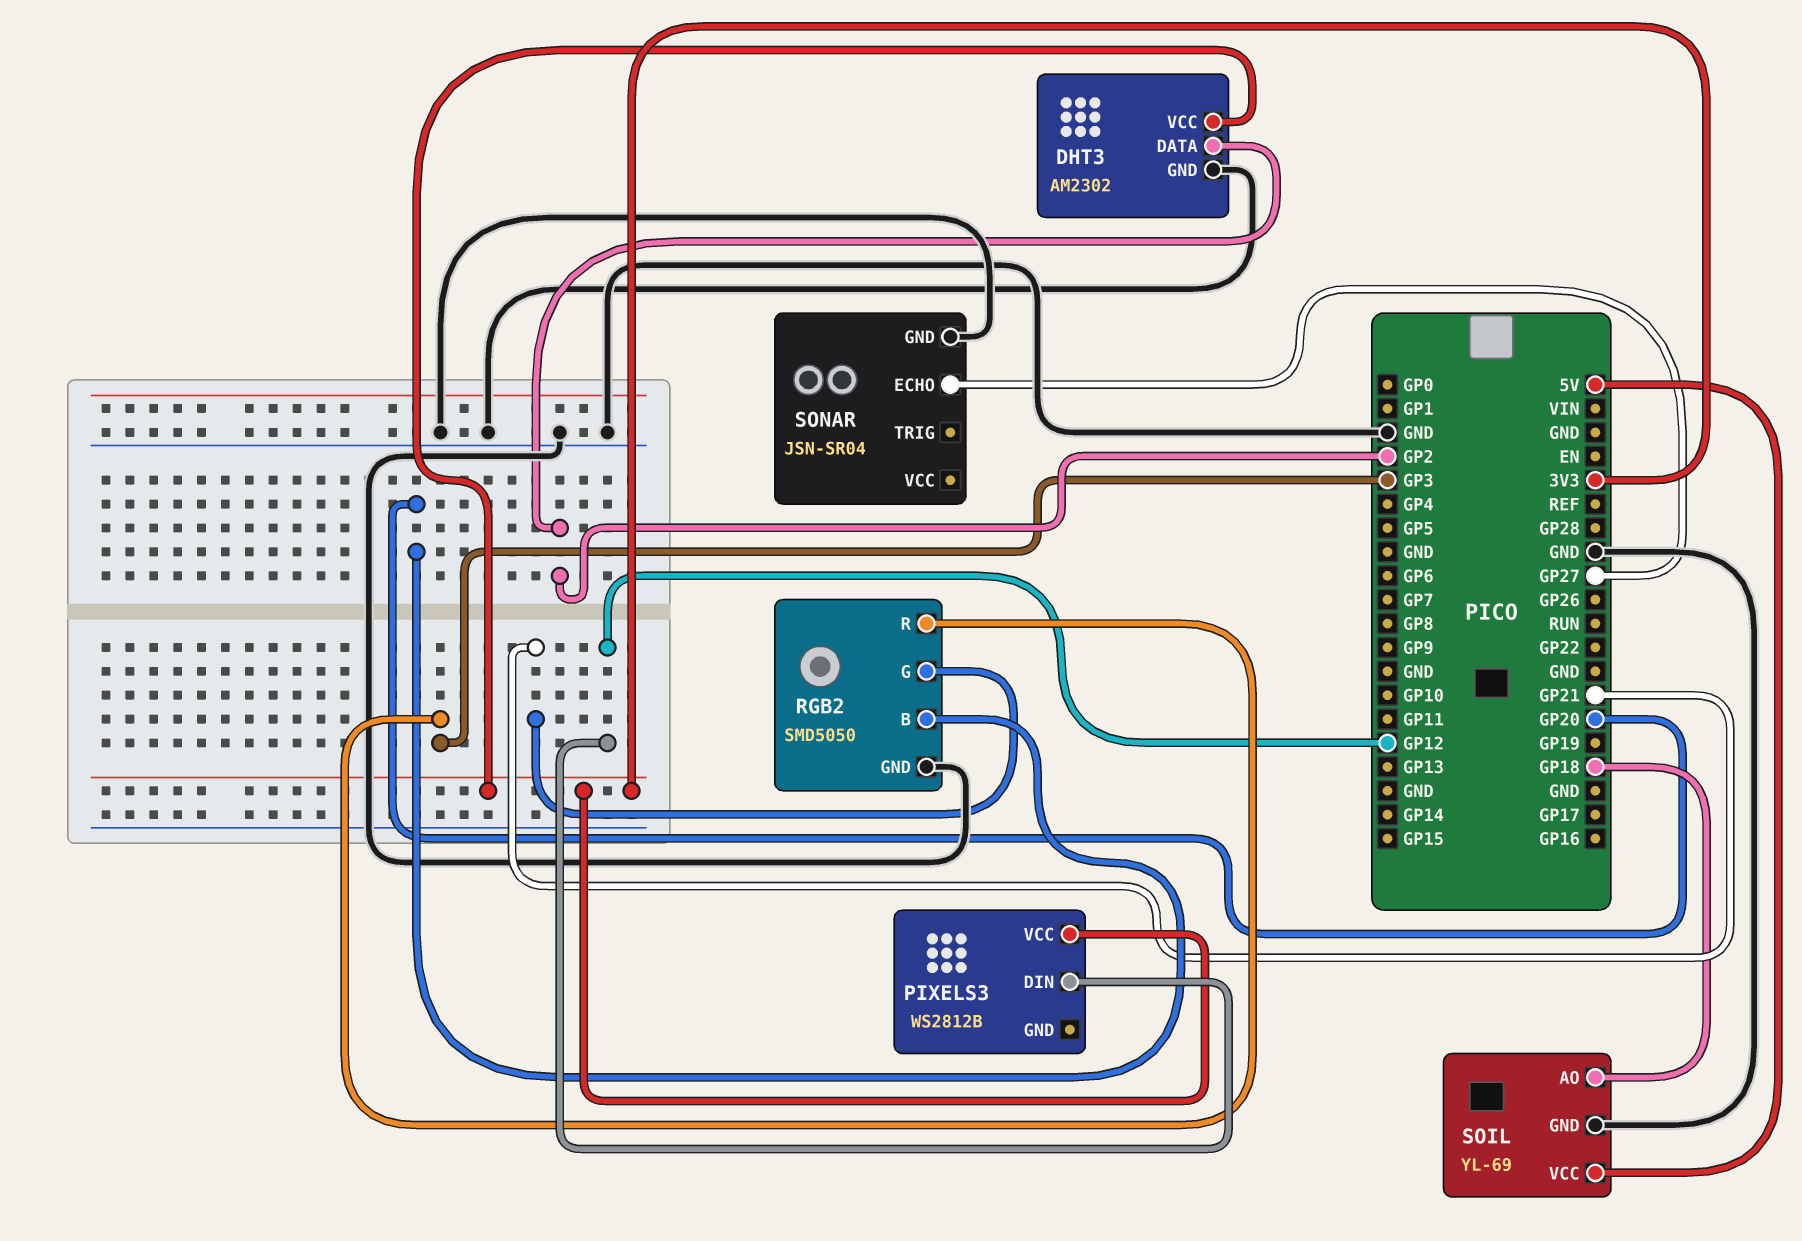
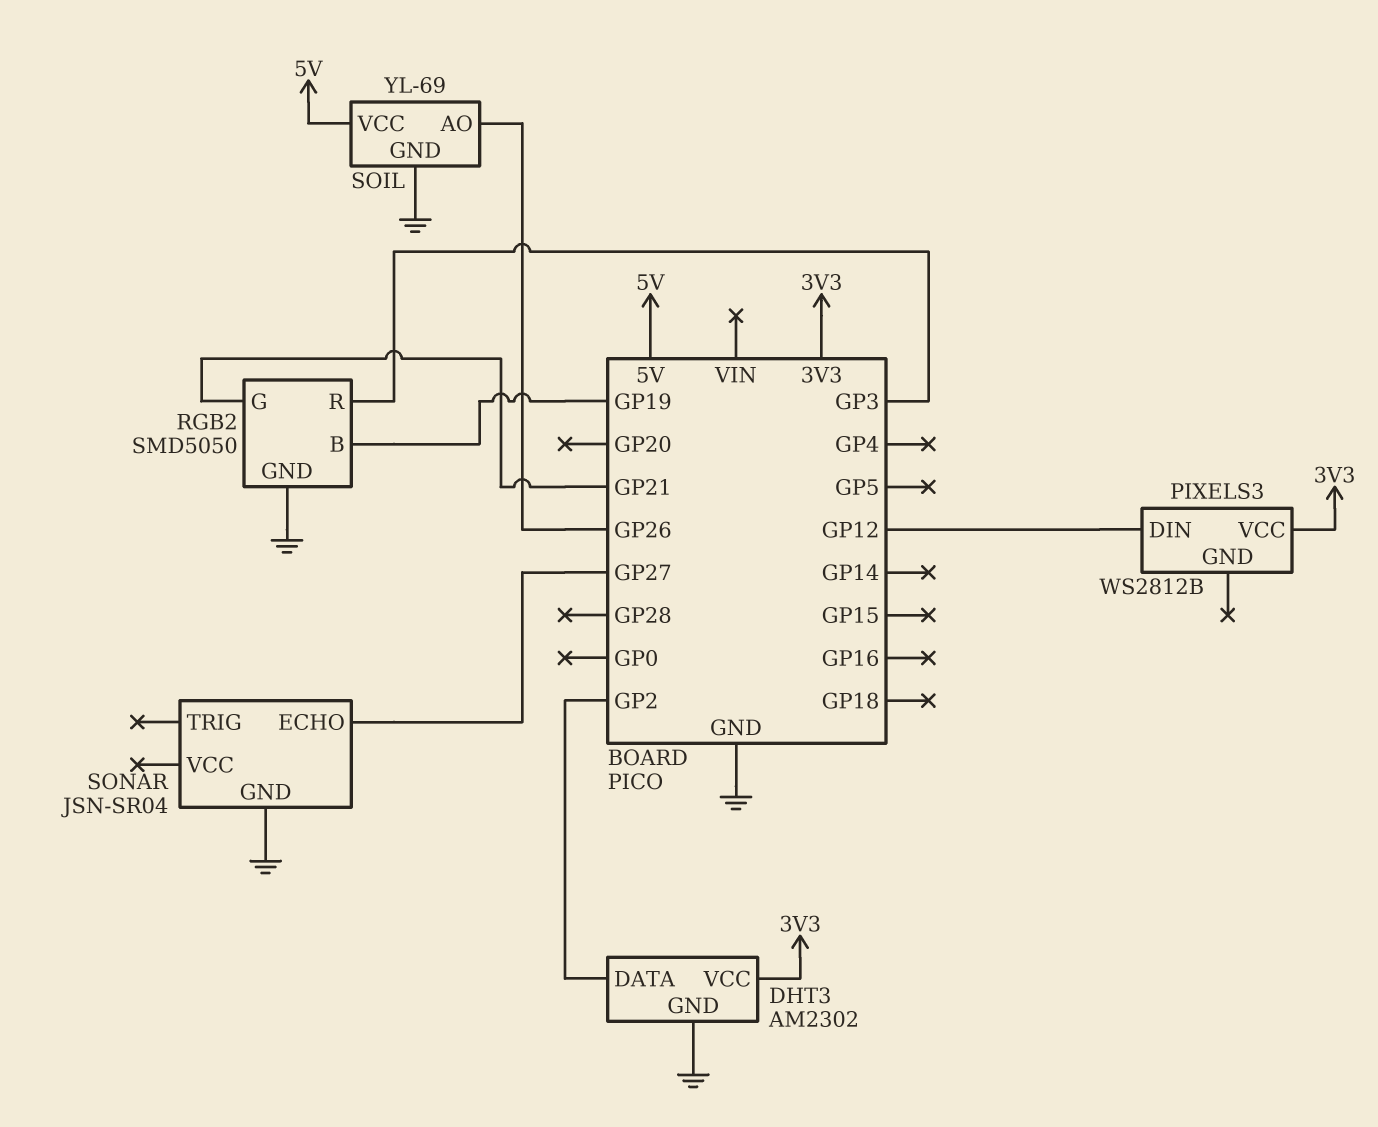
RGB2 pin B: GP20 -> GP19
SOIL pin AO: GP18 -> GP26

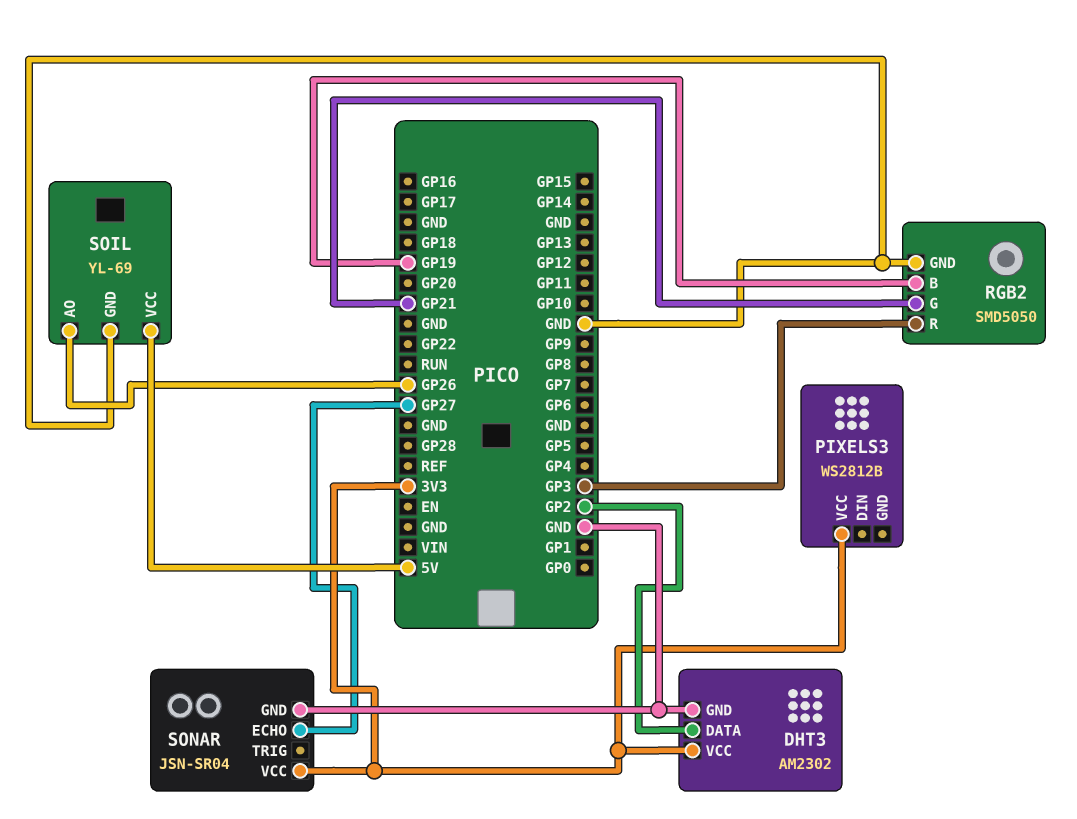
PIXELS3 pin DIN: GP12 -> none
SONAR pin VCC: none -> 3V3

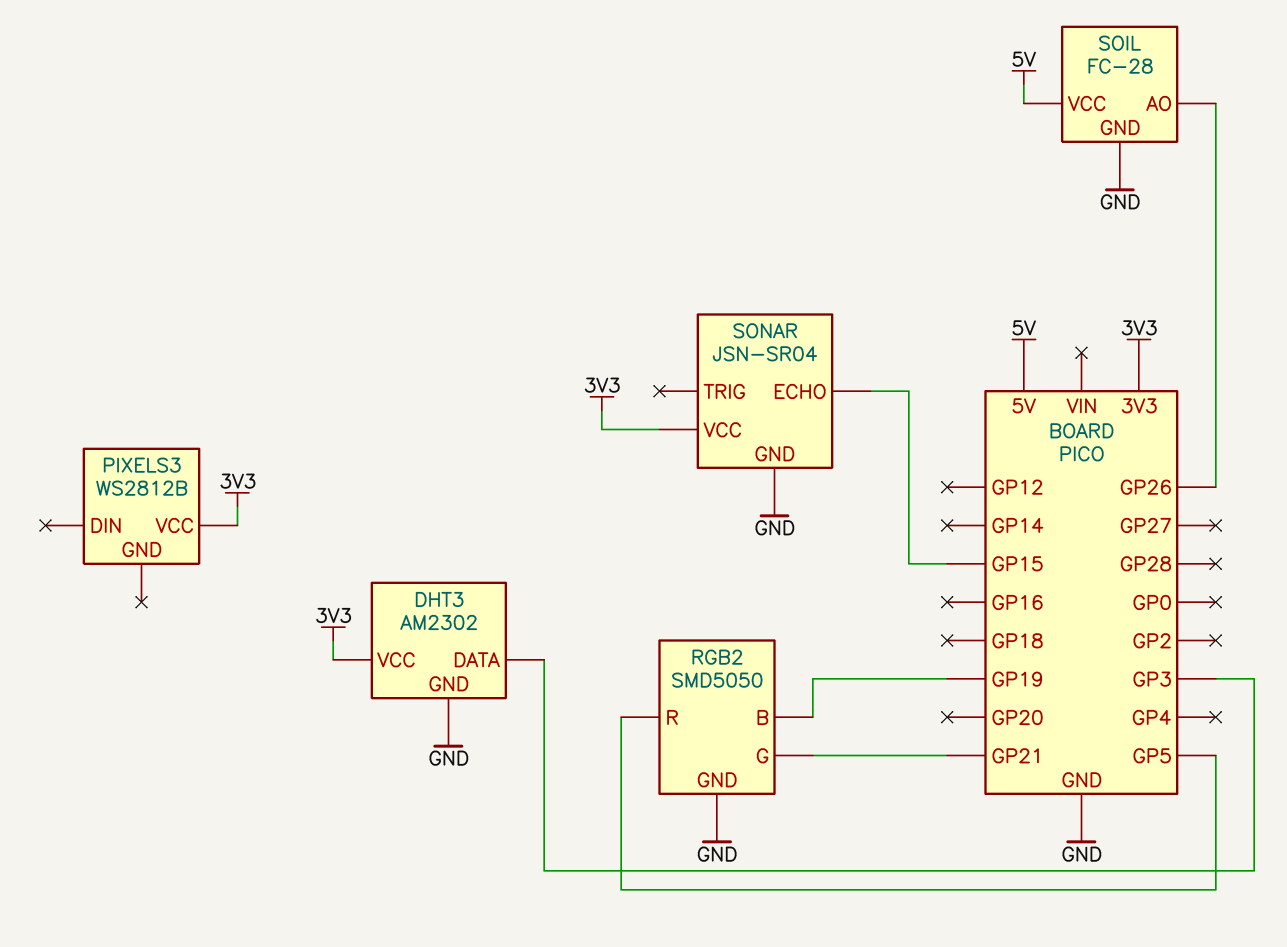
DHT3 pin DATA: GP2 -> GP3
RGB2 pin R: GP3 -> GP5
SOIL: YL-69 -> FC-28
SONAR pin ECHO: GP27 -> GP15

